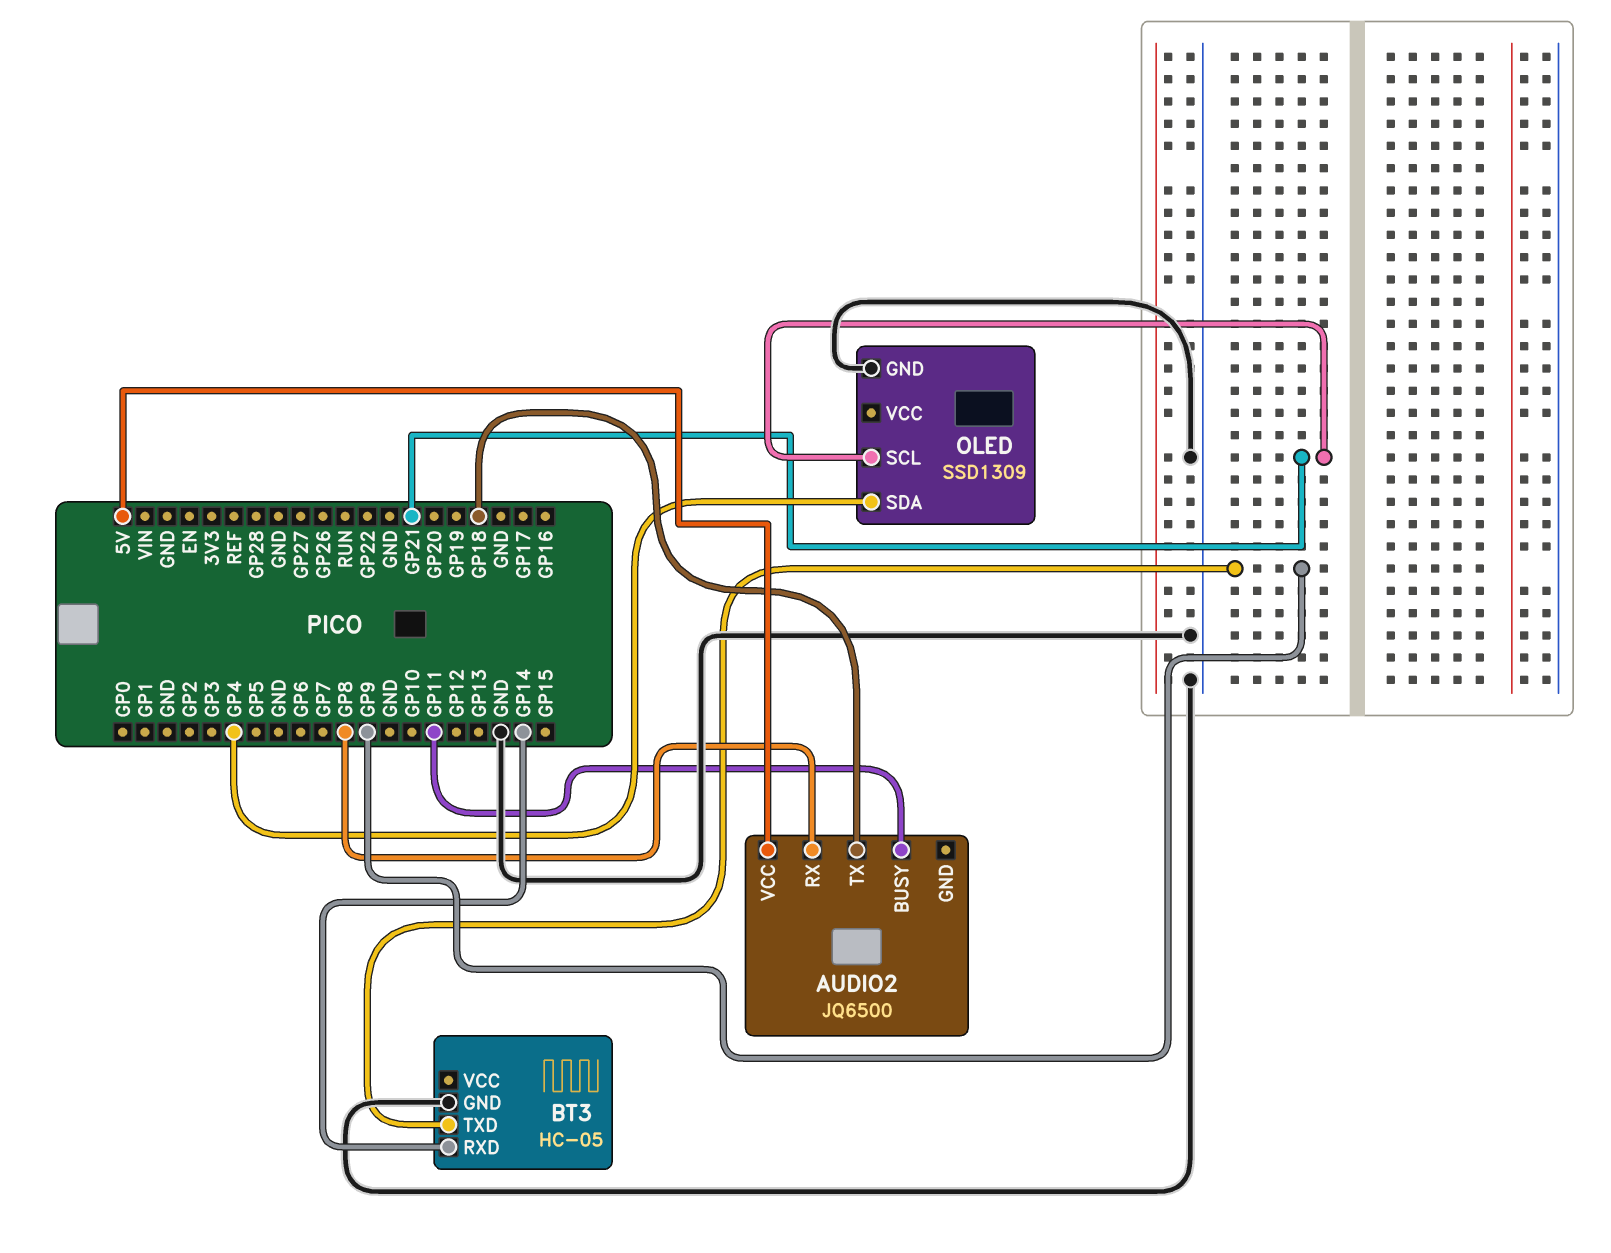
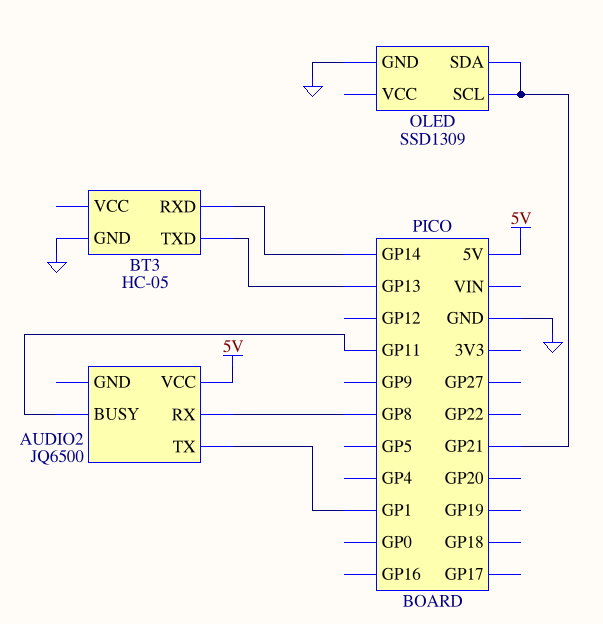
AUDIO2 pin TX: GP18 -> GP1
BT3 pin TXD: GP9 -> GP13
OLED pin SDA: GP4 -> GP21

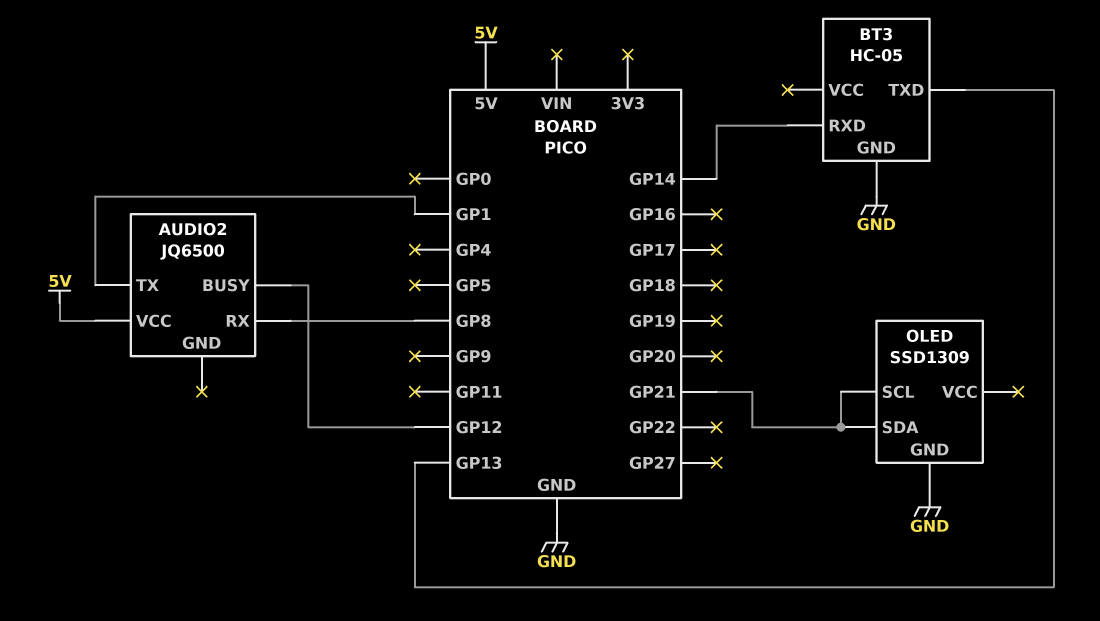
AUDIO2 pin BUSY: GP11 -> GP12

